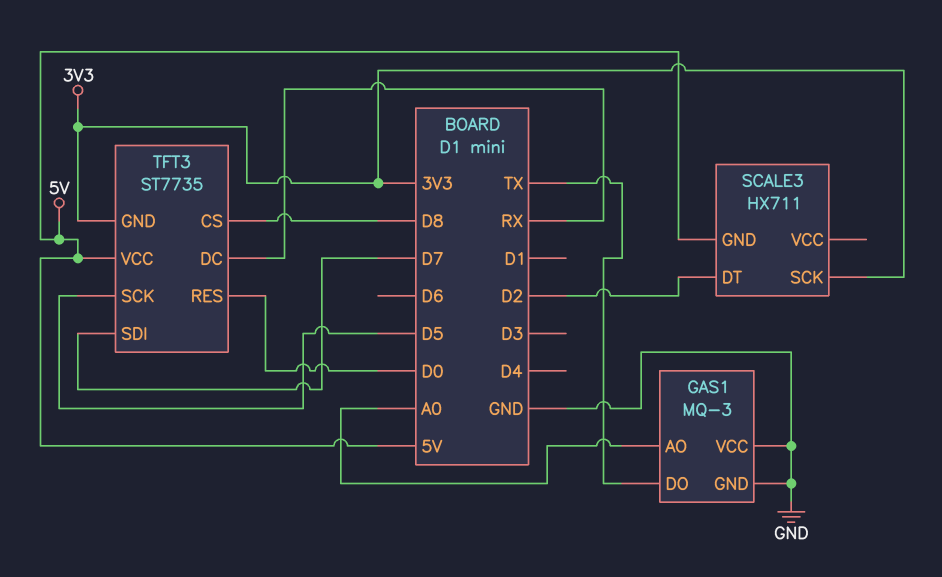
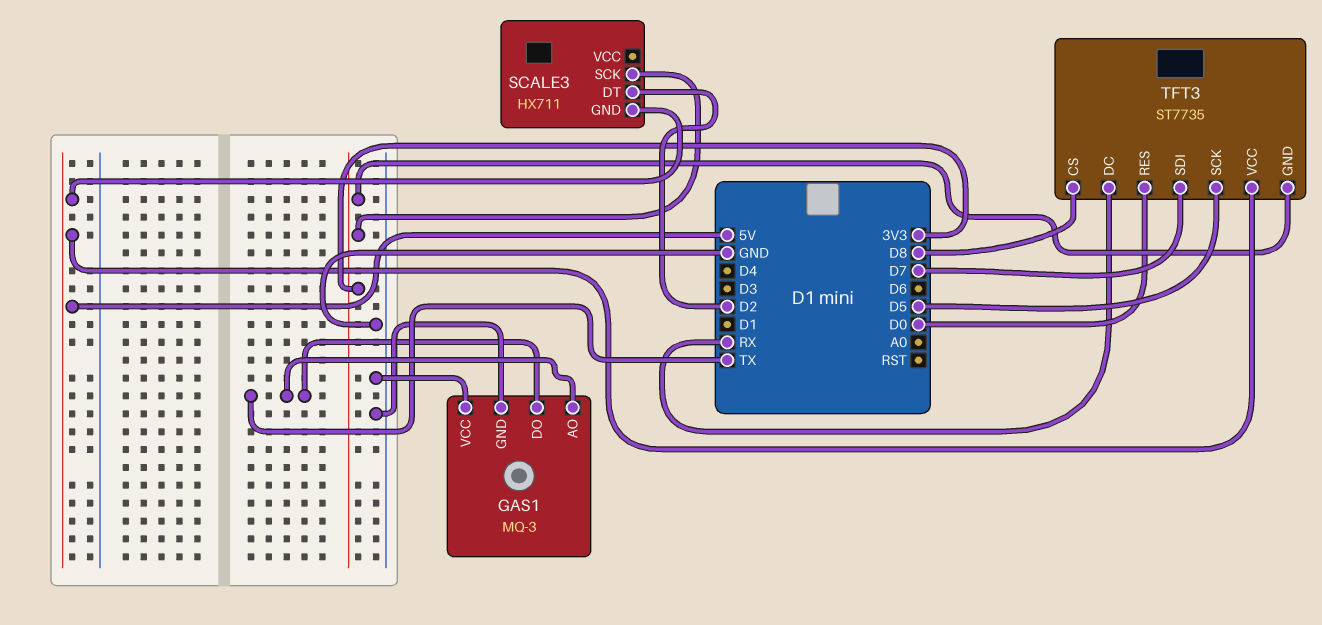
GAS1 pin AO: A0 -> TX

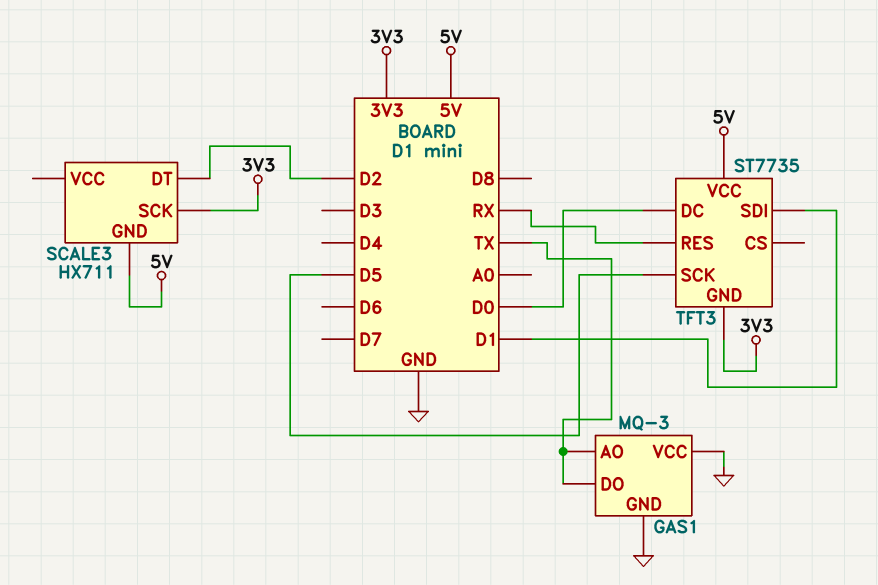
TFT3 pin CS: D8 -> none
TFT3 pin DC: RX -> D0
TFT3 pin RES: D0 -> RX
TFT3 pin SDI: D7 -> D1

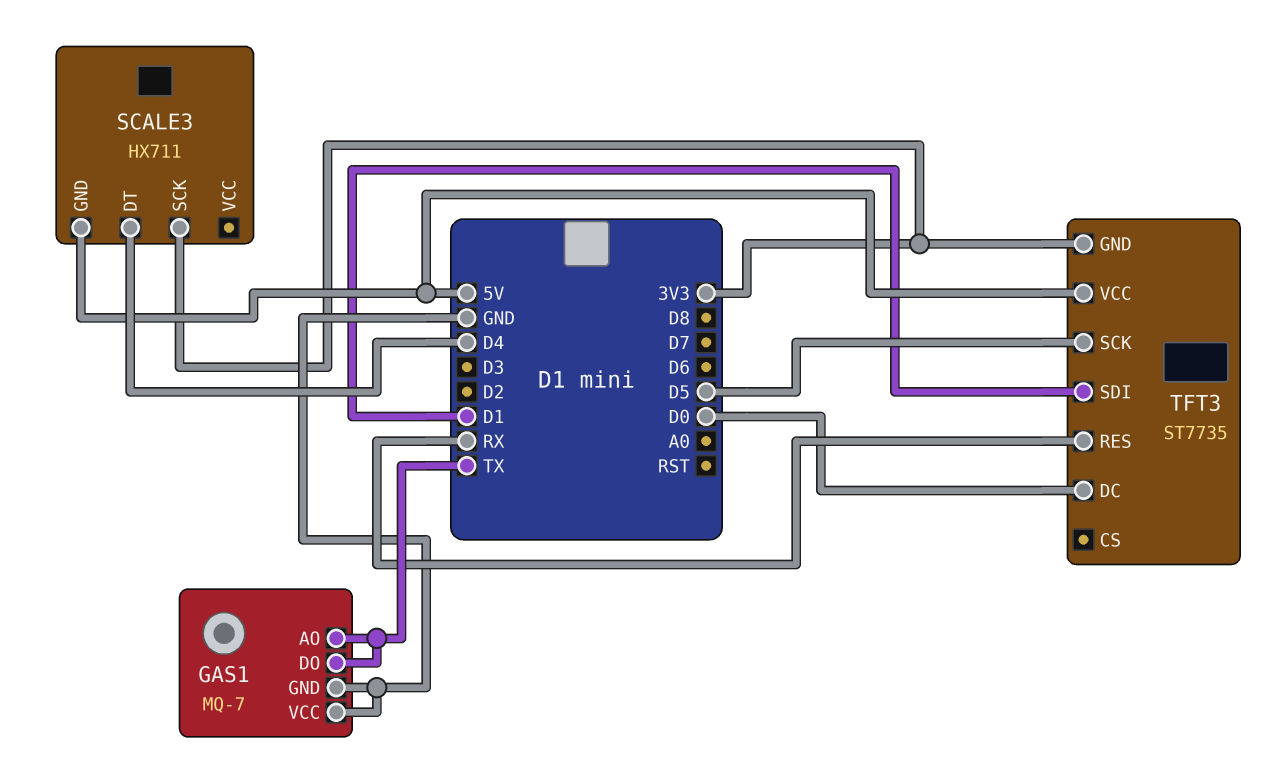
GAS1: MQ-3 -> MQ-7
SCALE3 pin DT: D2 -> D4

